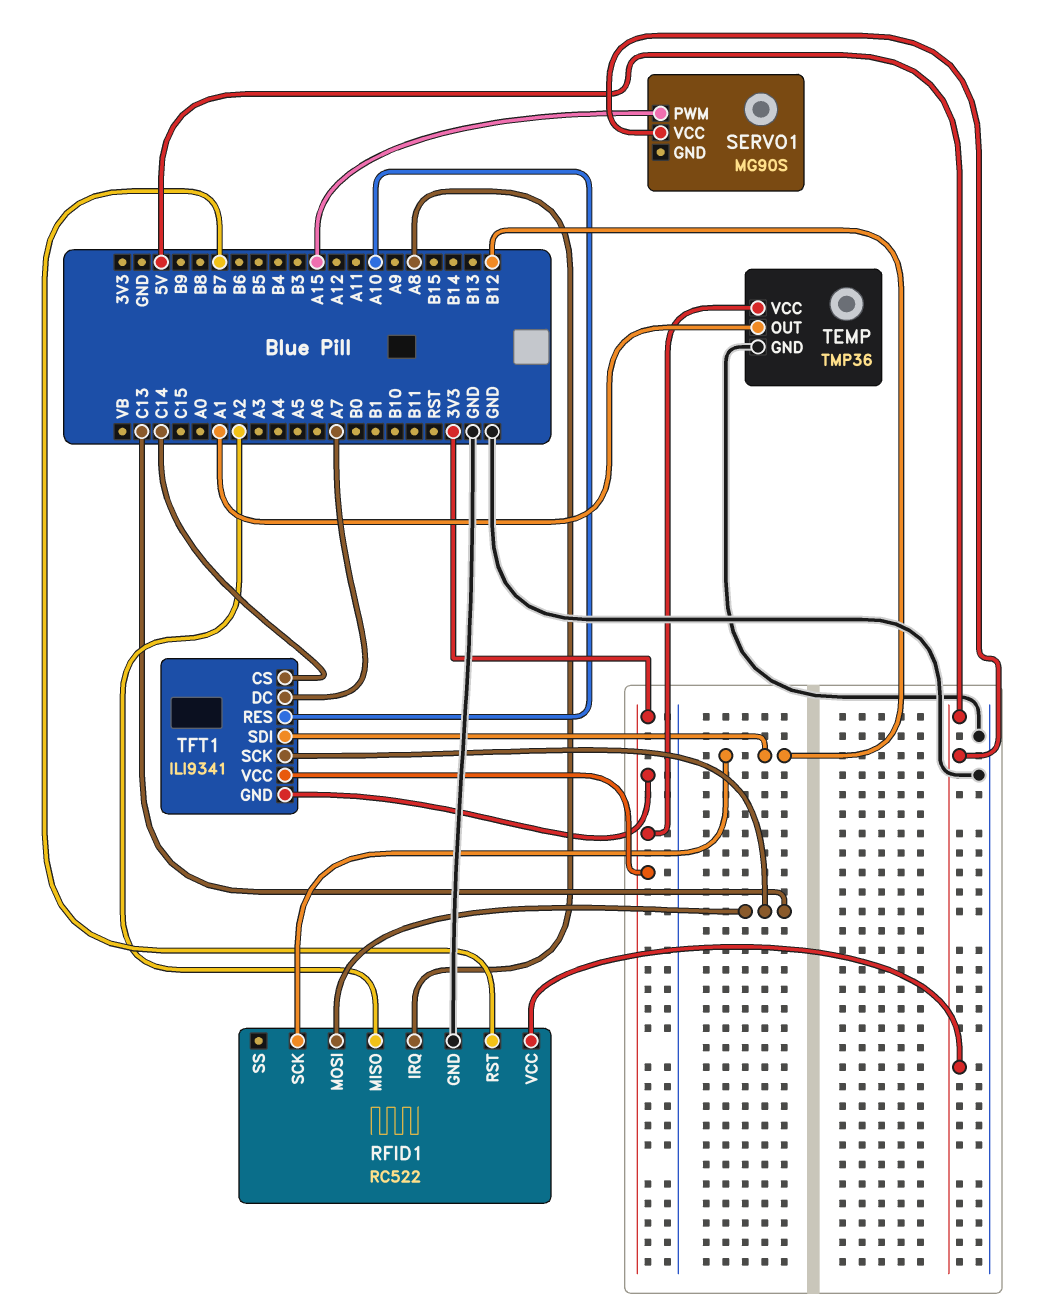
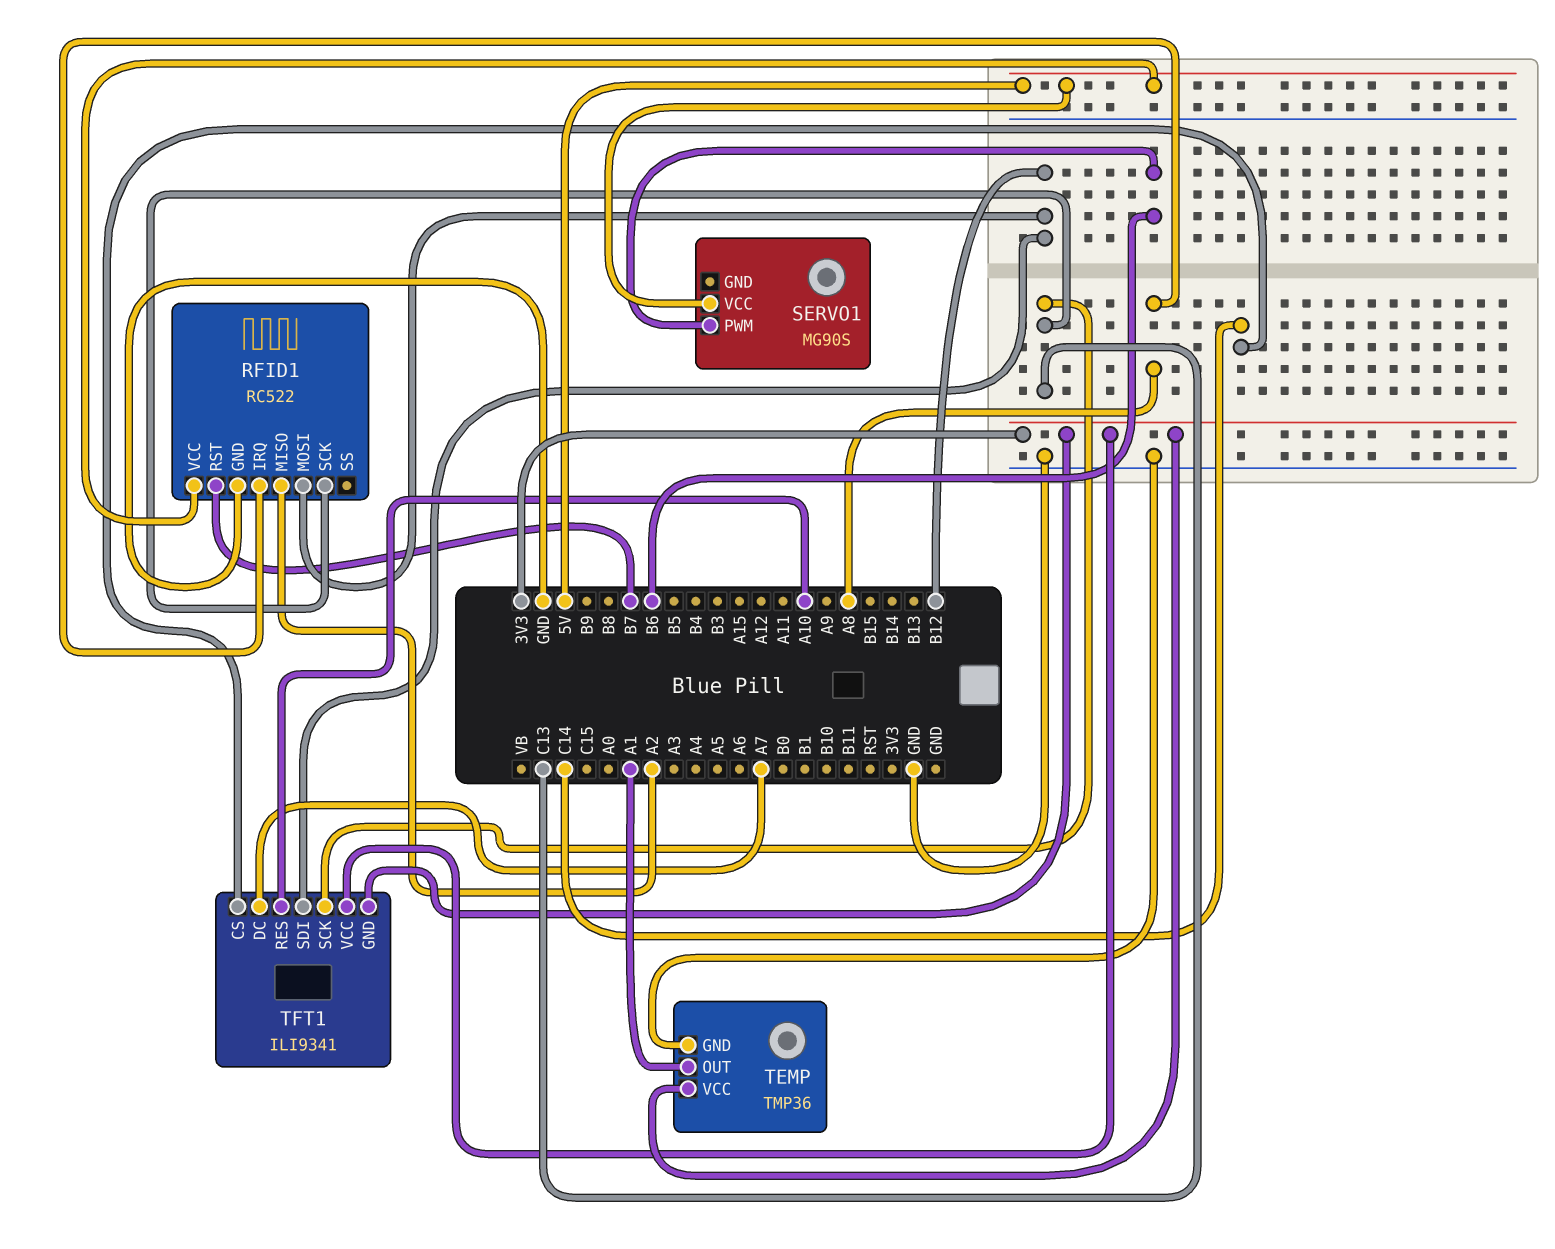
RFID1 pin MOSI: C13 -> B12
RFID1 pin SCK: B12 -> C13
SERVO1 pin PWM: A15 -> B6

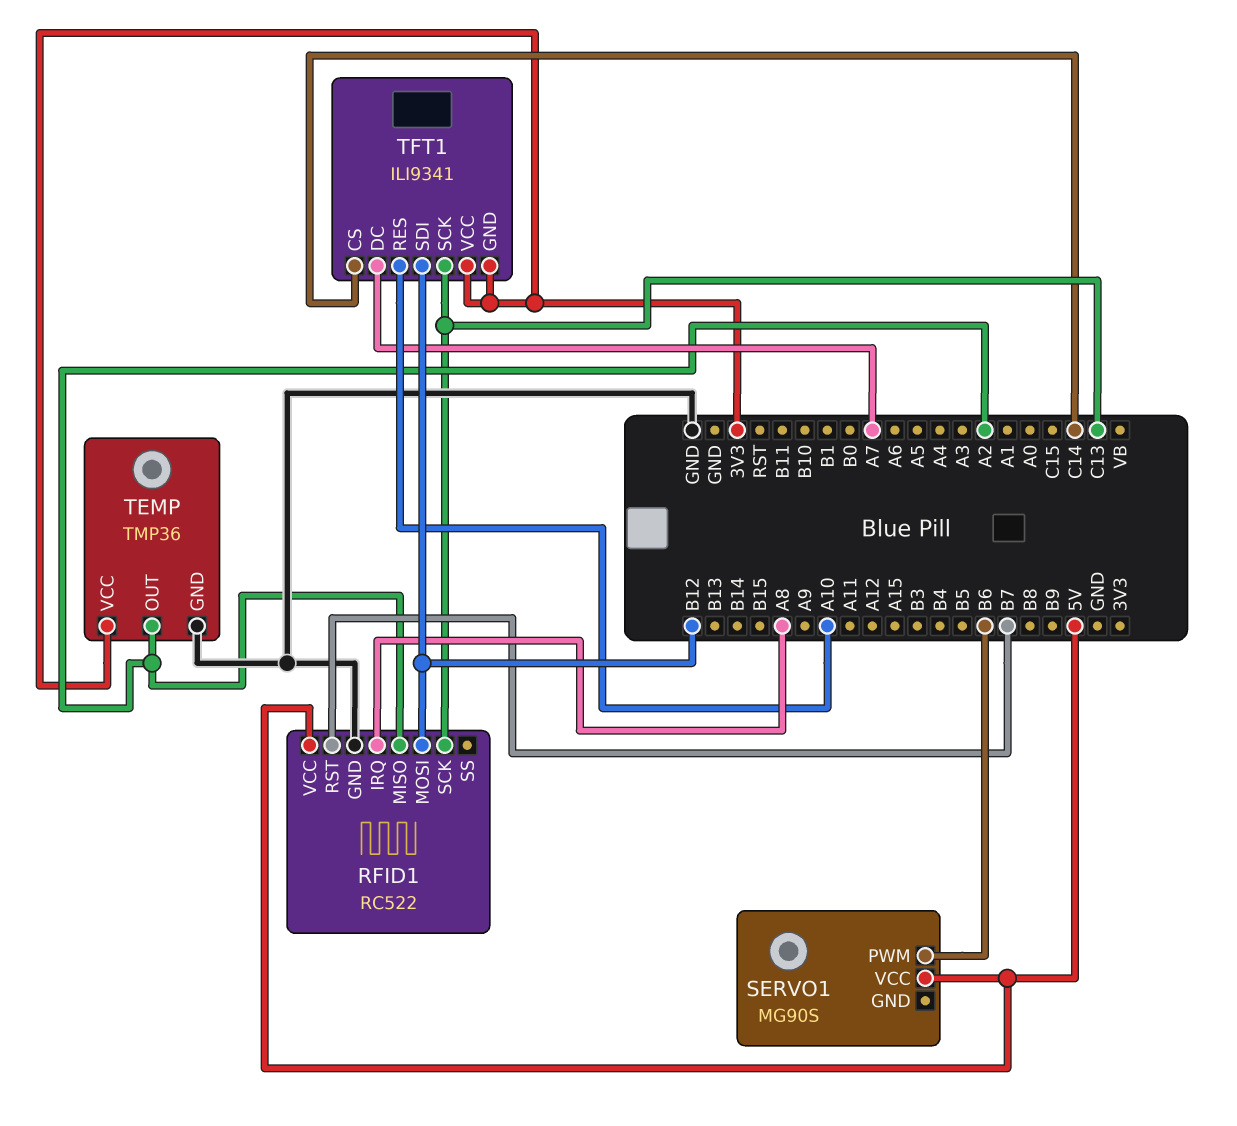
TEMP pin OUT: A1 -> A2

